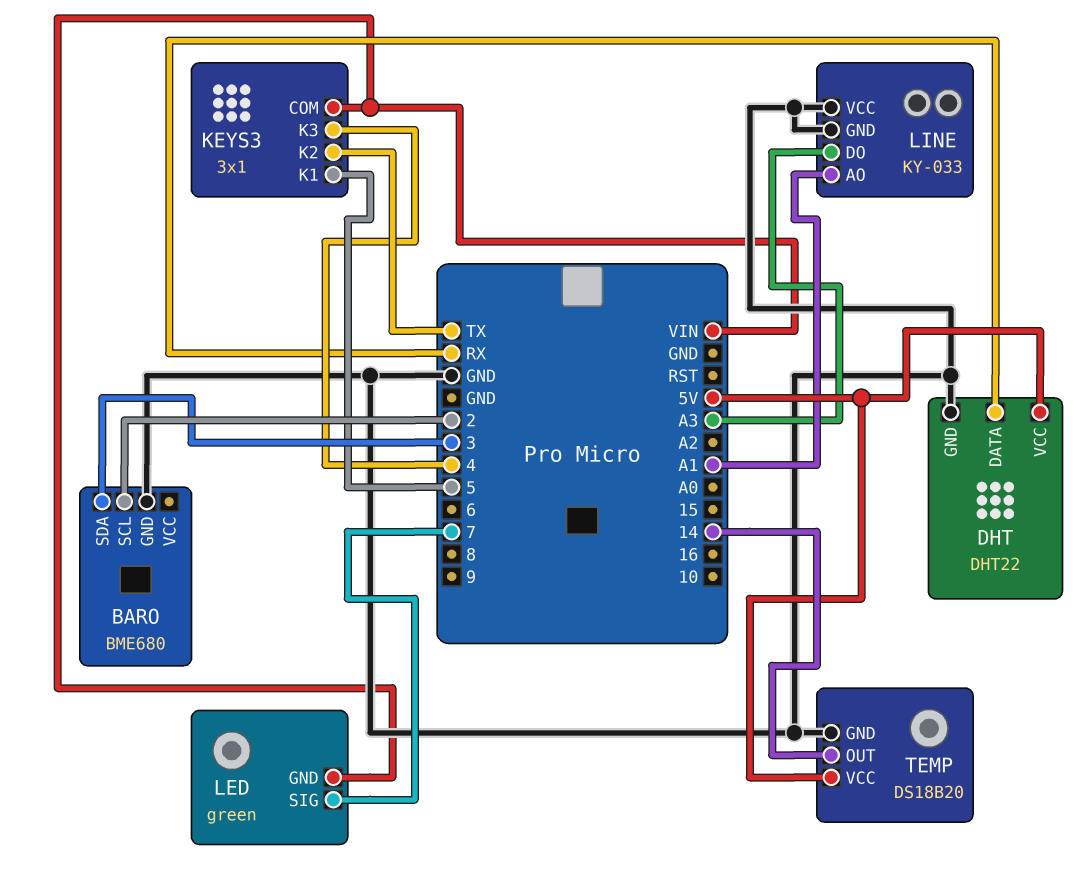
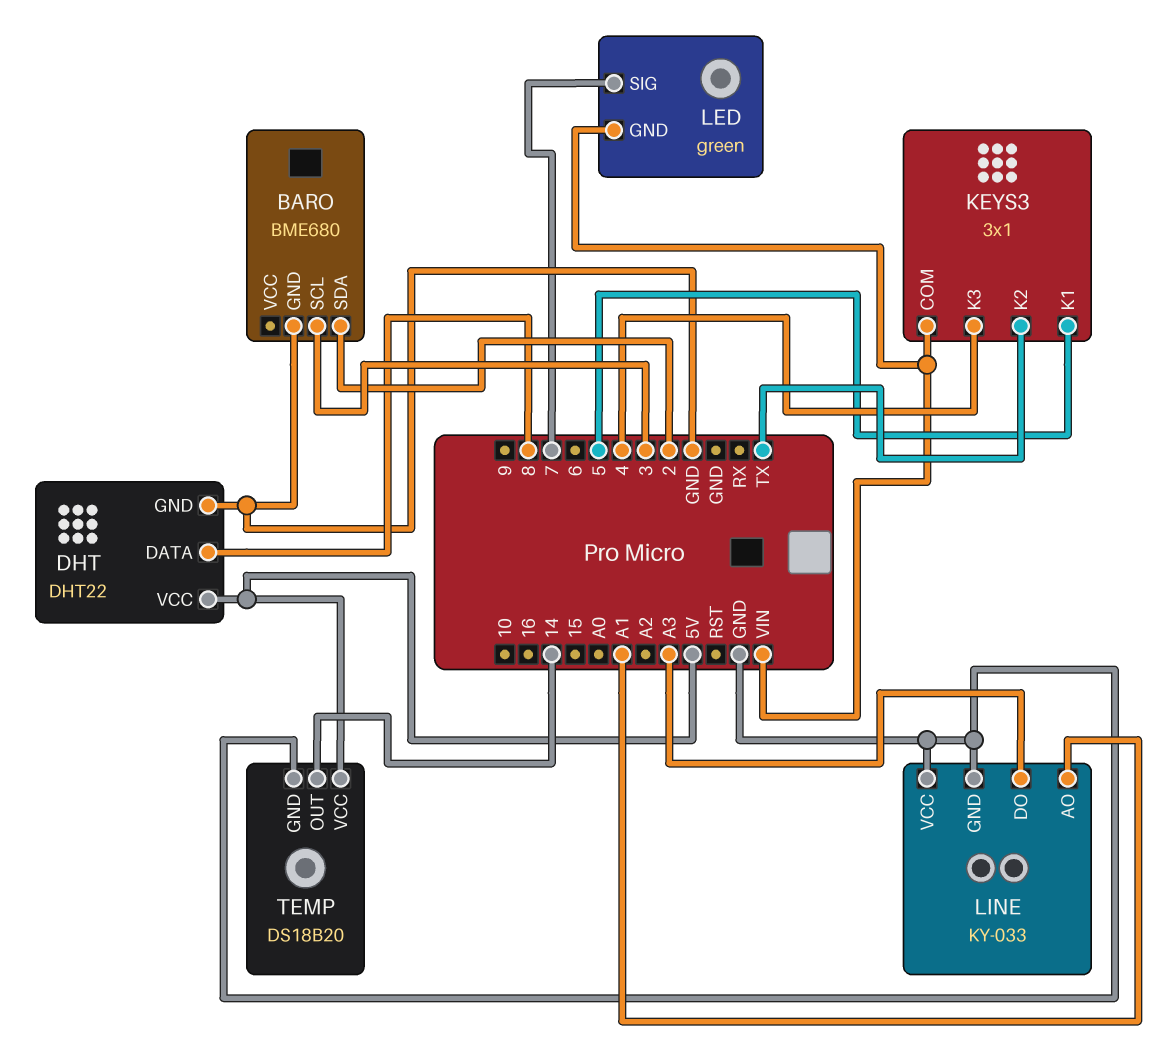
BARO pin SCL: 2 -> 3
BARO pin SDA: 3 -> 2
DHT pin DATA: RX -> 8

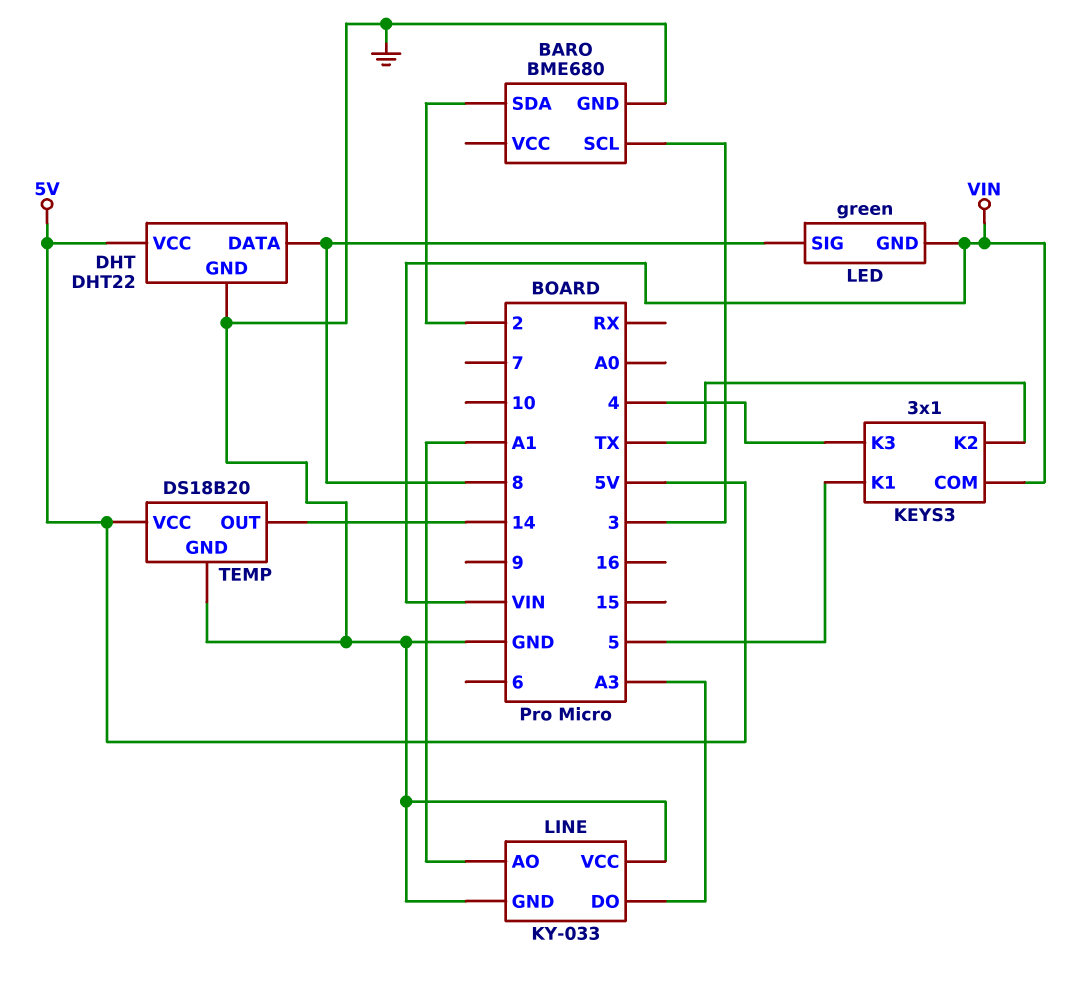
LED pin SIG: 7 -> 8

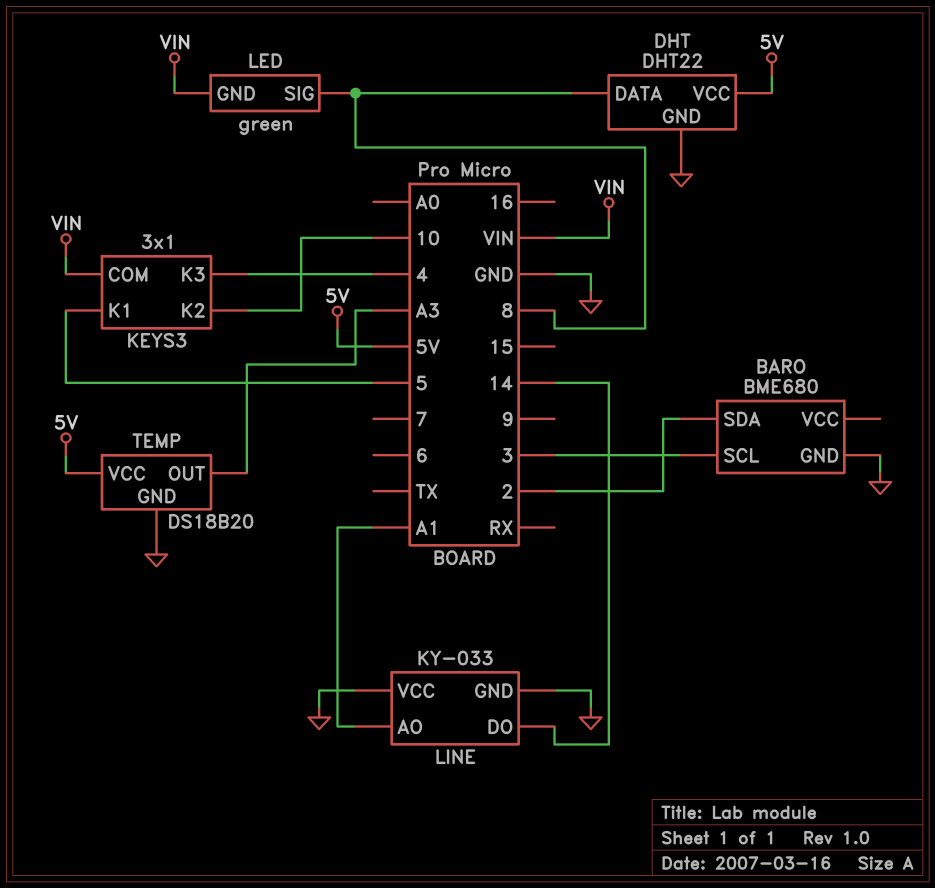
KEYS3 pin K2: TX -> 10
LINE pin DO: A3 -> 14
TEMP pin OUT: 14 -> A3

